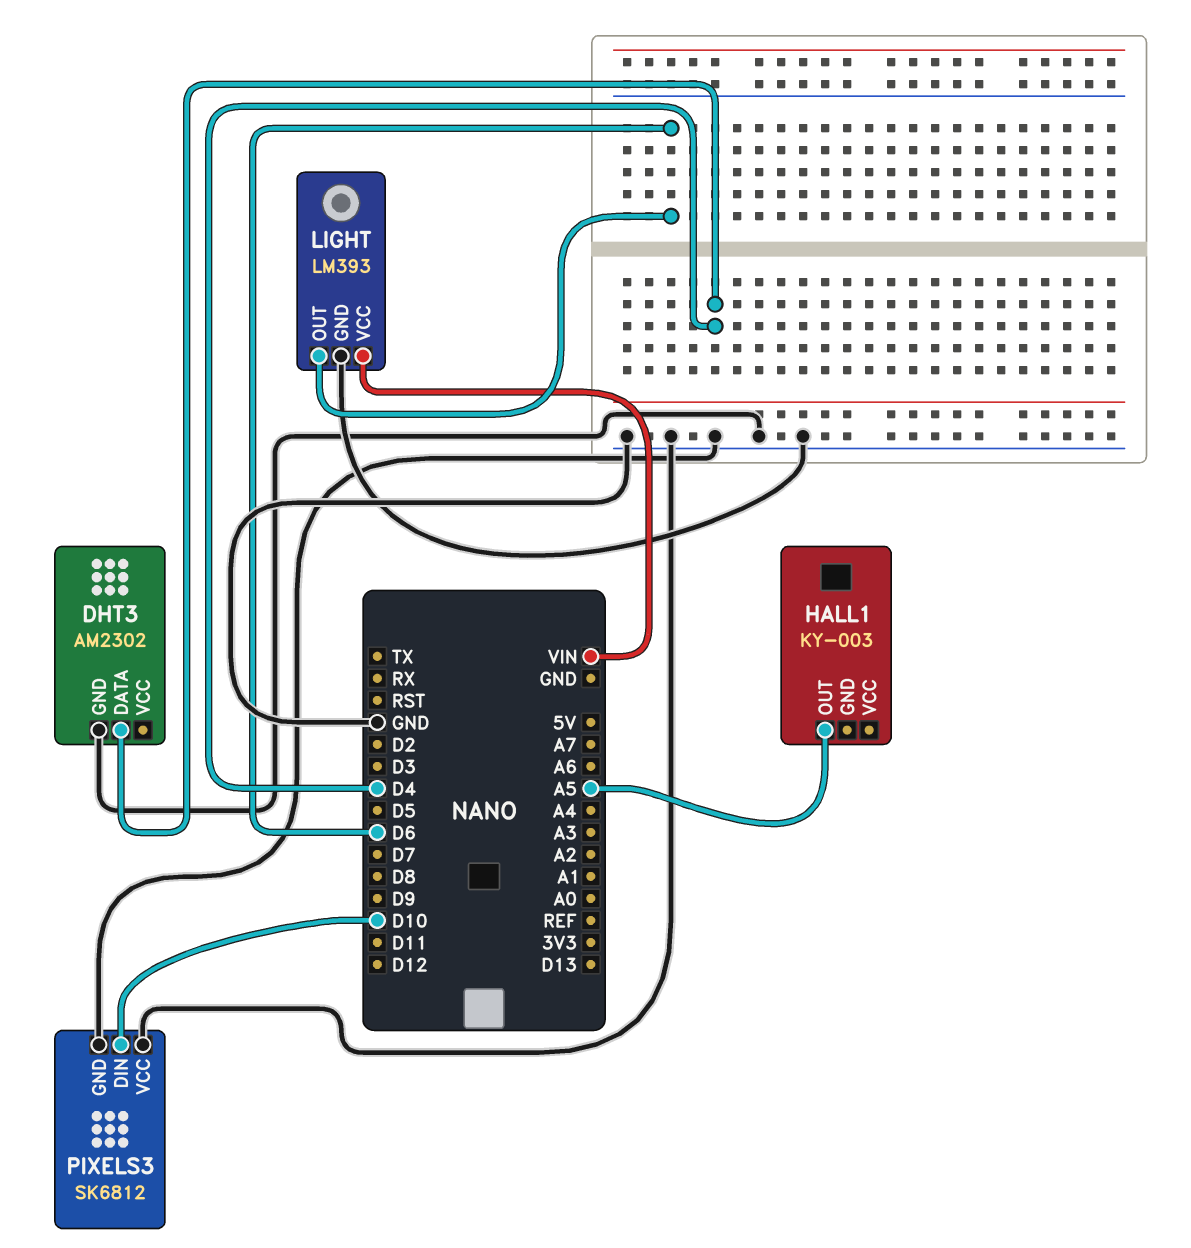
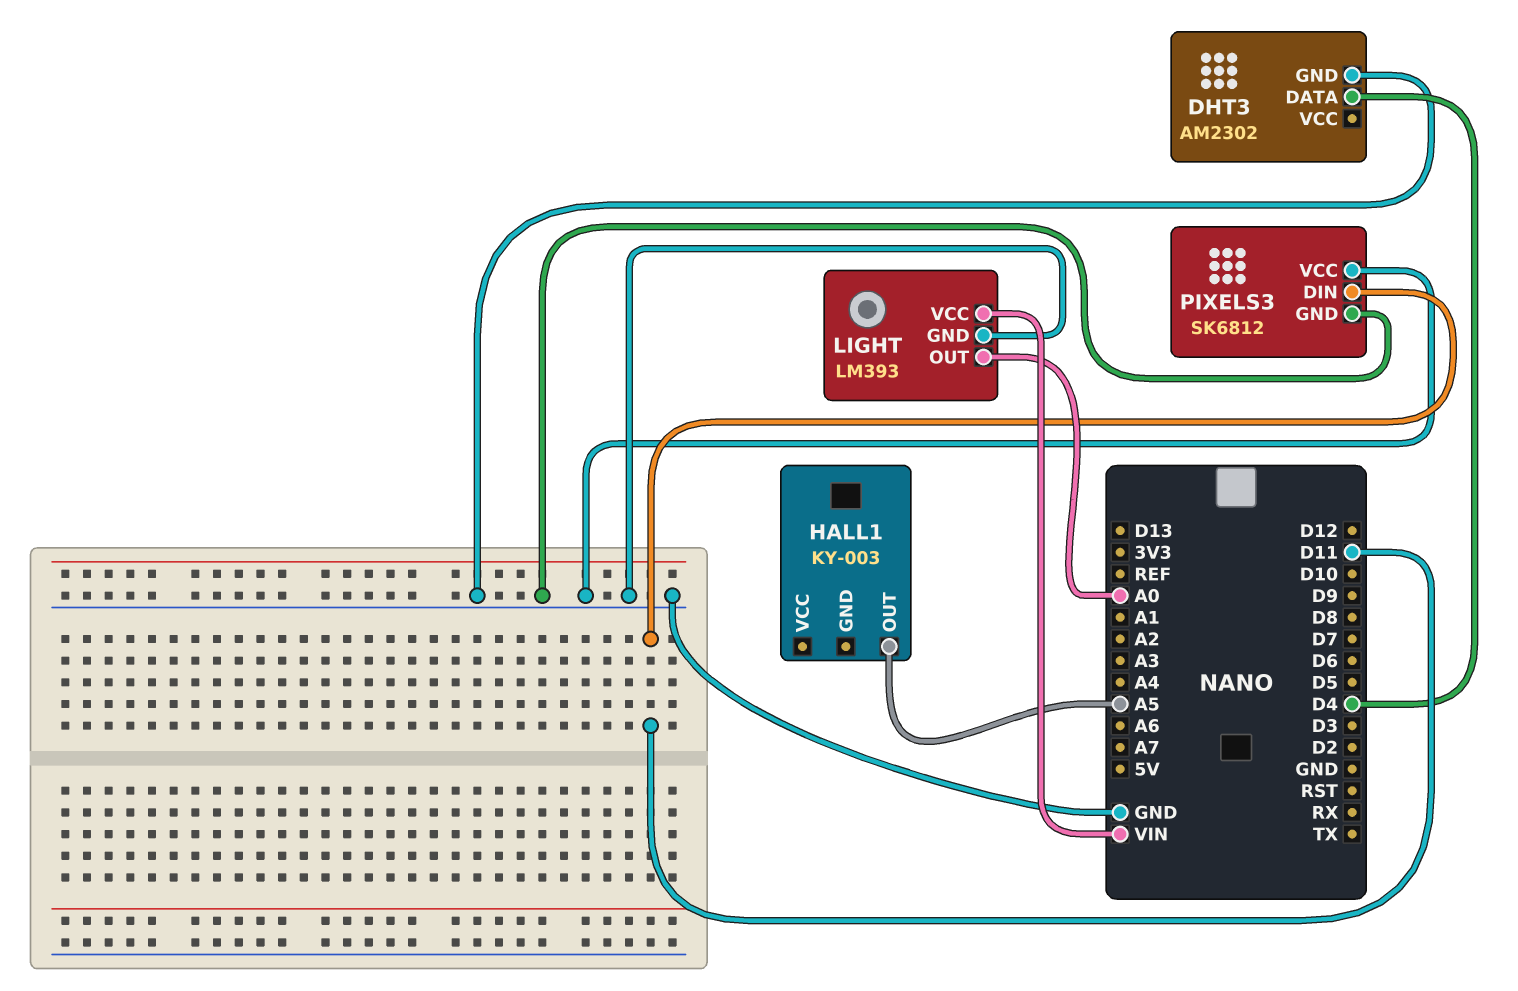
LIGHT pin OUT: D6 -> A0
PIXELS3 pin DIN: D10 -> D11

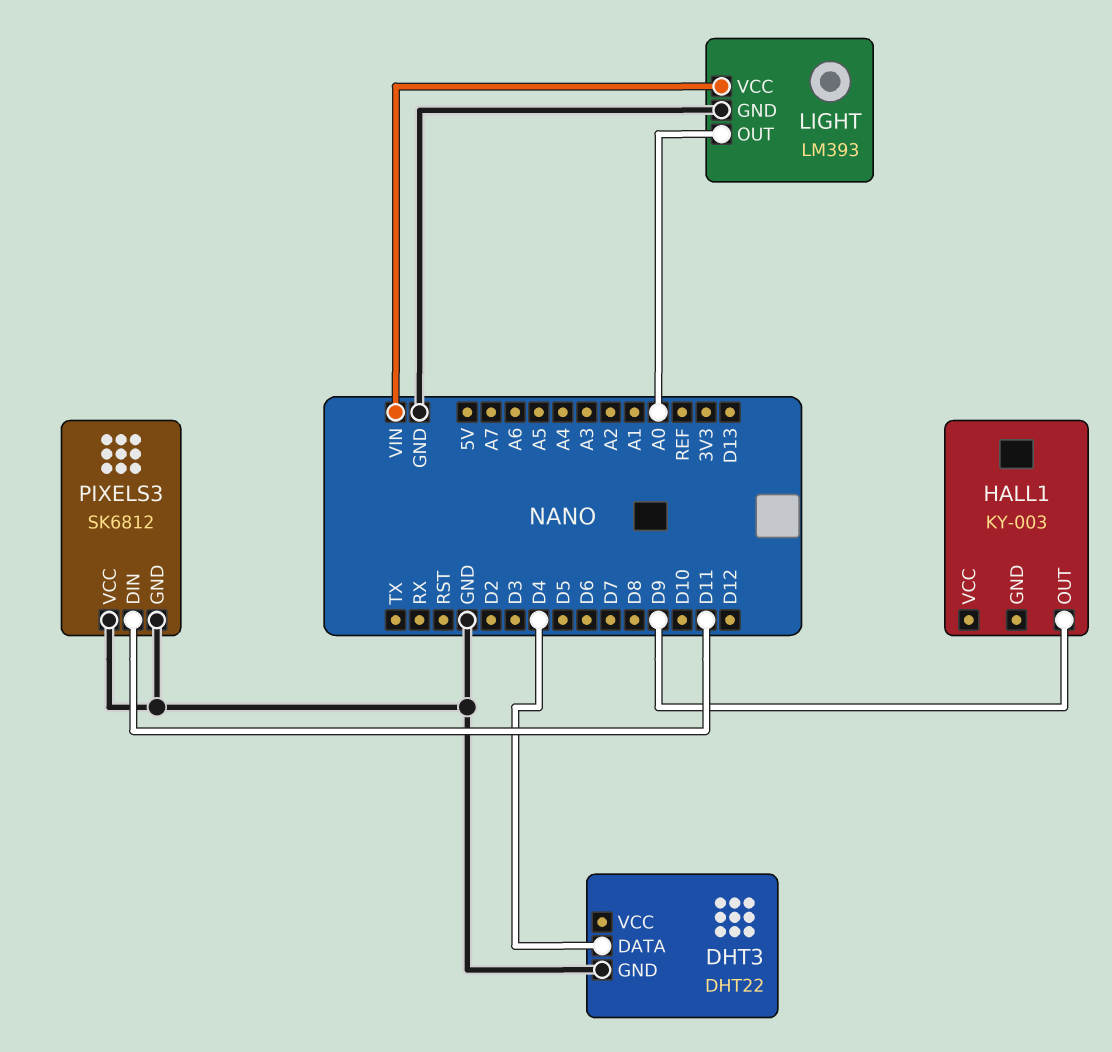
DHT3: AM2302 -> DHT22
HALL1 pin OUT: A5 -> D9

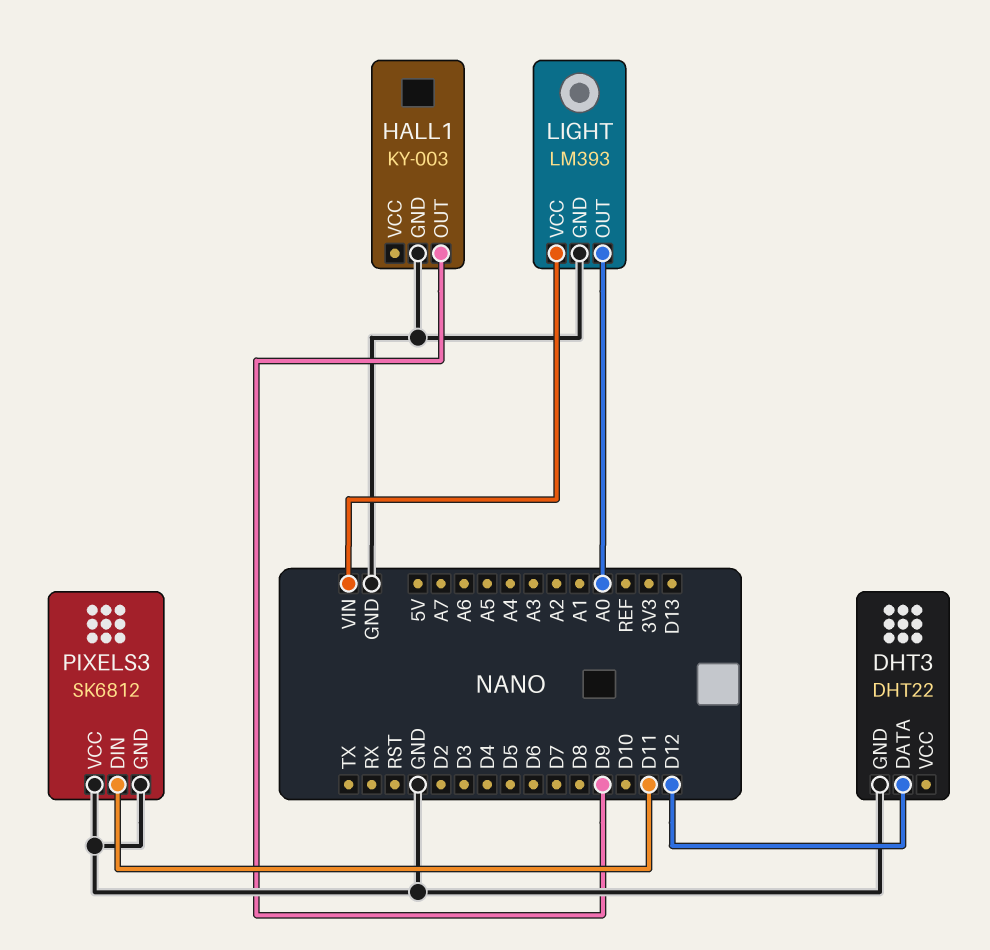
DHT3 pin DATA: D4 -> D12
HALL1 pin GND: none -> GND

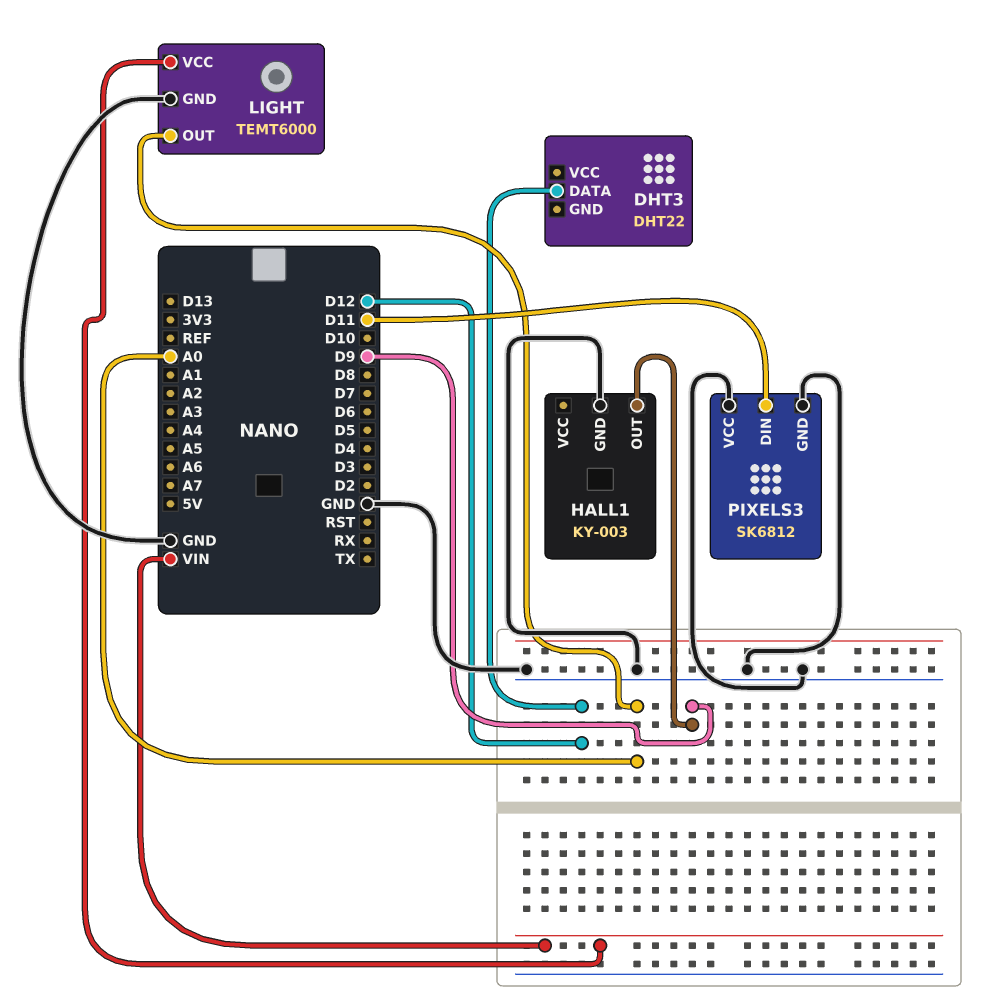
DHT3 pin GND: GND -> none
LIGHT: LM393 -> TEMT6000

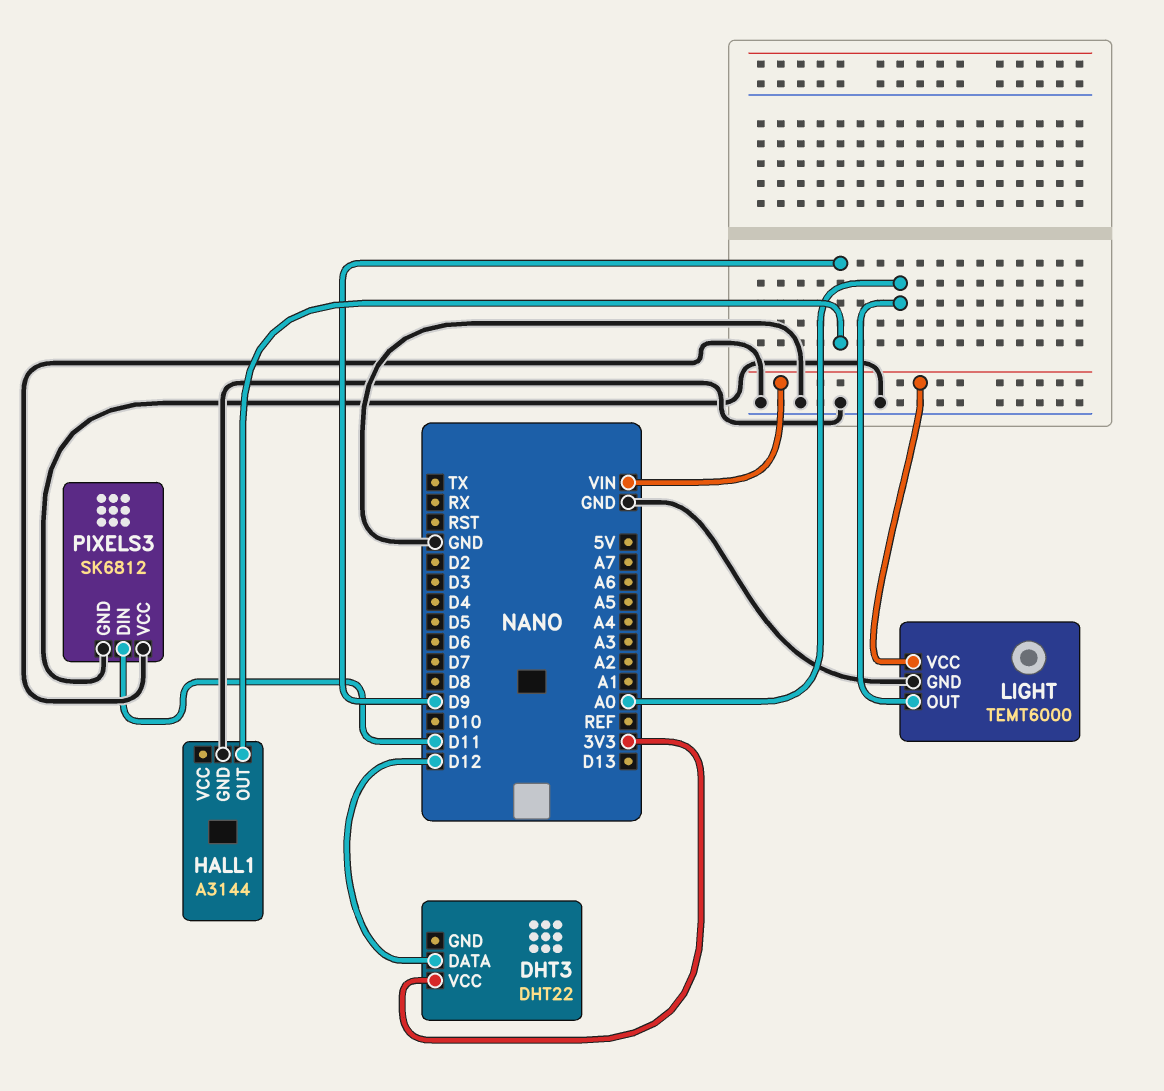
DHT3 pin VCC: none -> 3V3
HALL1: KY-003 -> A3144

